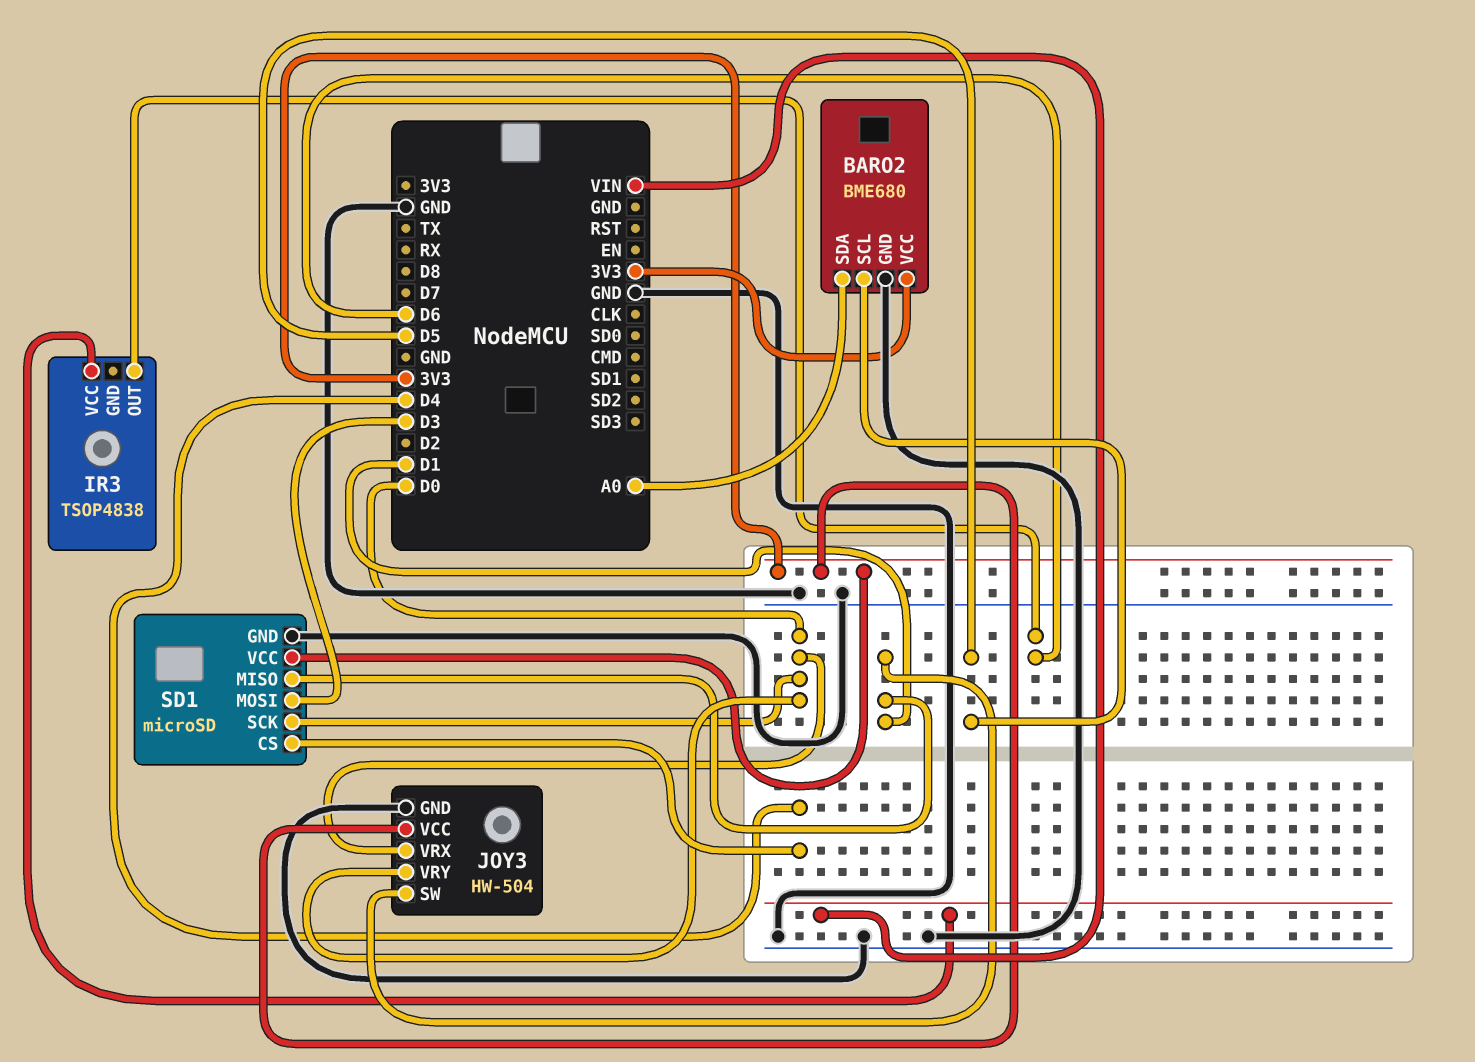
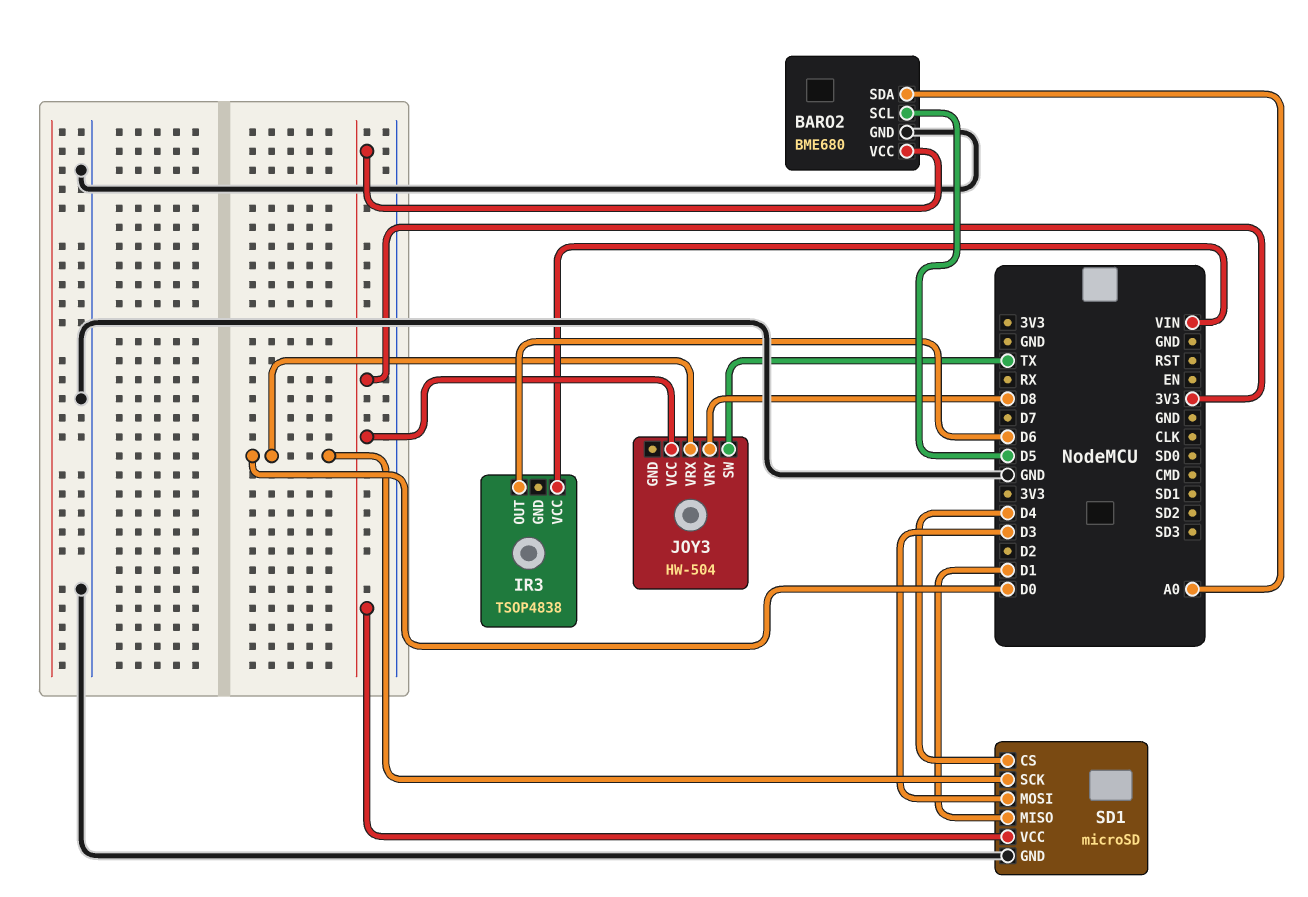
JOY3 pin GND: GND -> none
JOY3 pin SW: D1 -> TX
JOY3 pin VRY: D0 -> D8

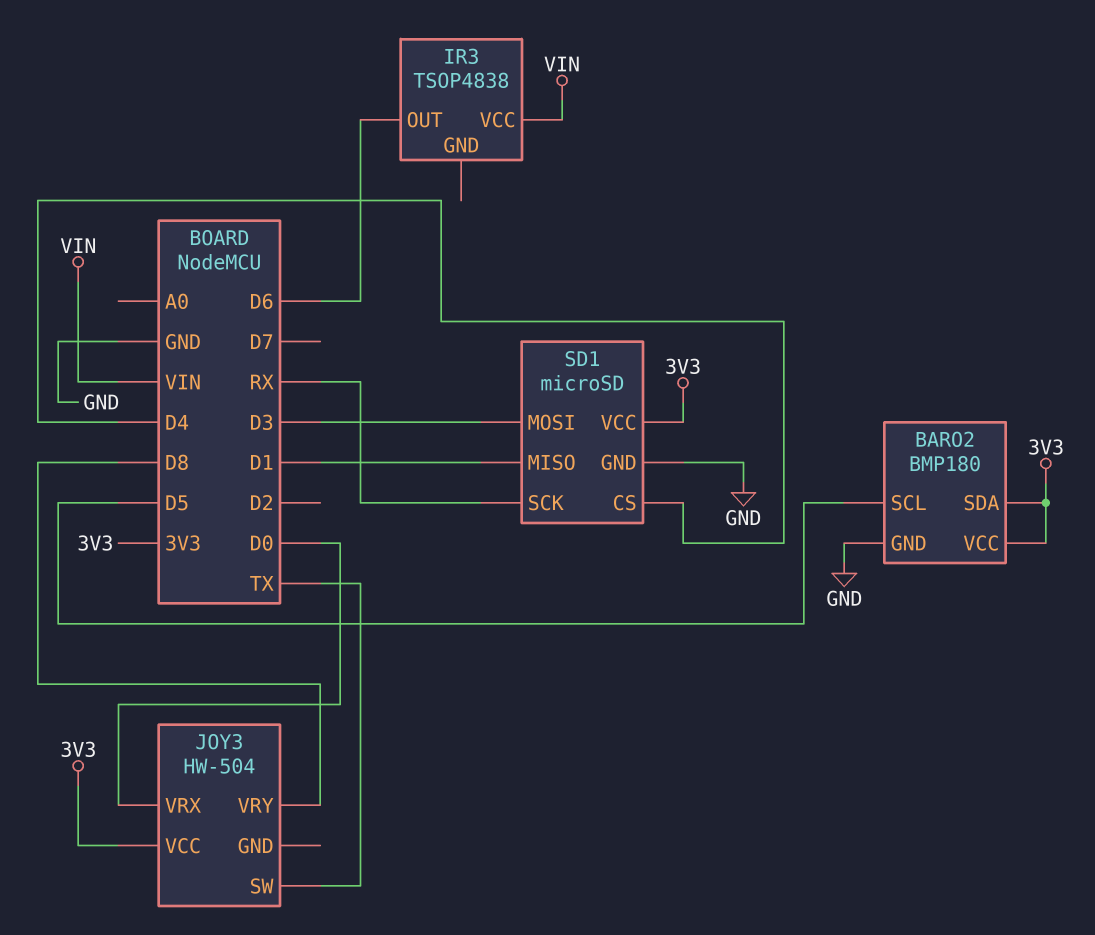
BARO2: BME680 -> BMP180
BARO2 pin SDA: A0 -> 3V3
SD1 pin SCK: D0 -> RX

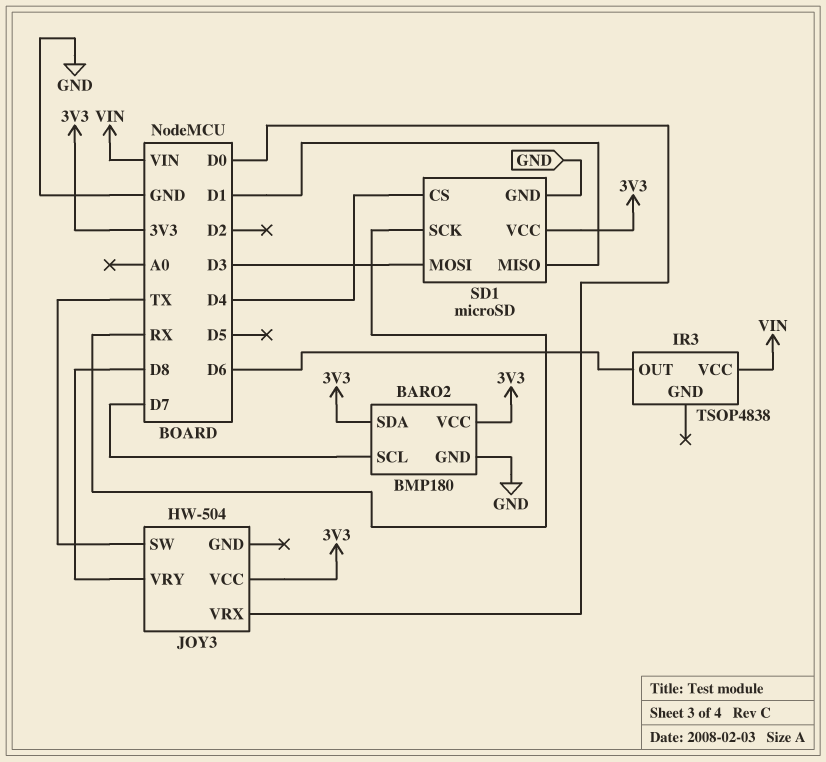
BARO2 pin SCL: D5 -> D7

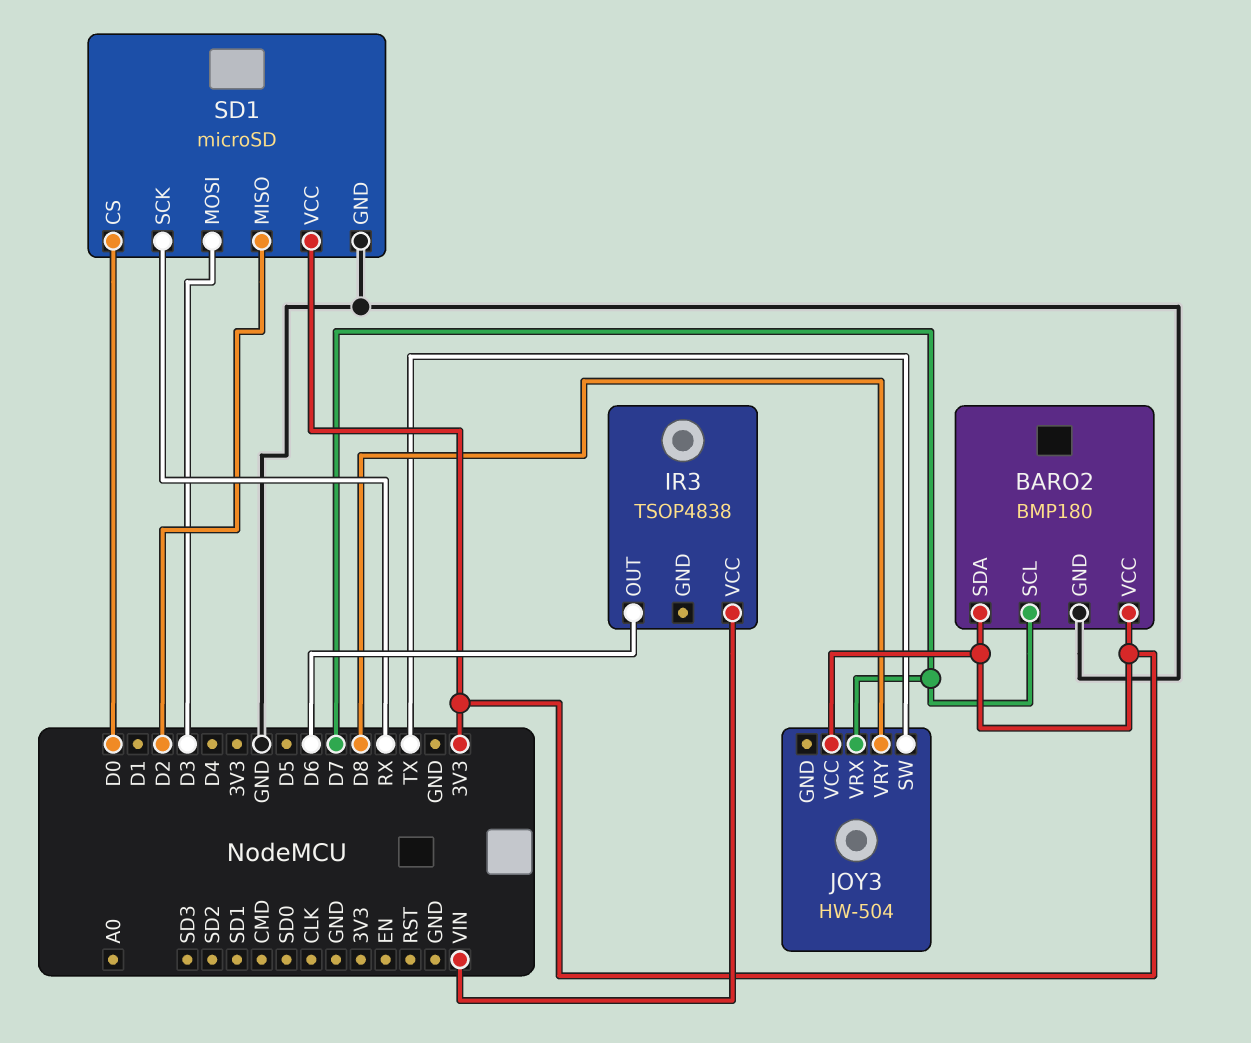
JOY3 pin VRX: D0 -> D7
SD1 pin CS: D4 -> D0
SD1 pin MISO: D1 -> D2

